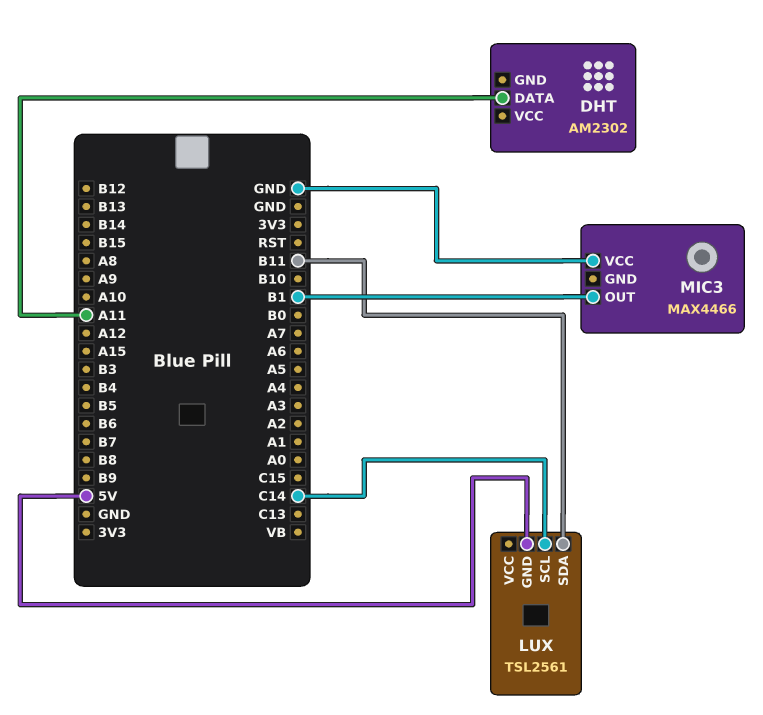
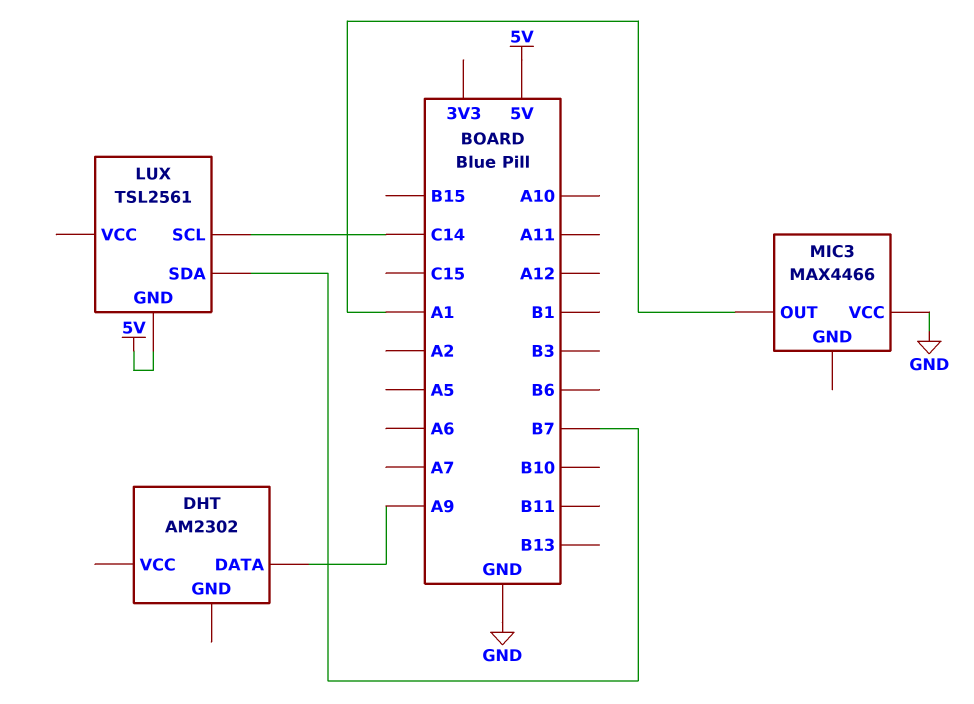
DHT pin DATA: A11 -> A9
LUX pin SDA: B11 -> B7
MIC3 pin OUT: B1 -> A1

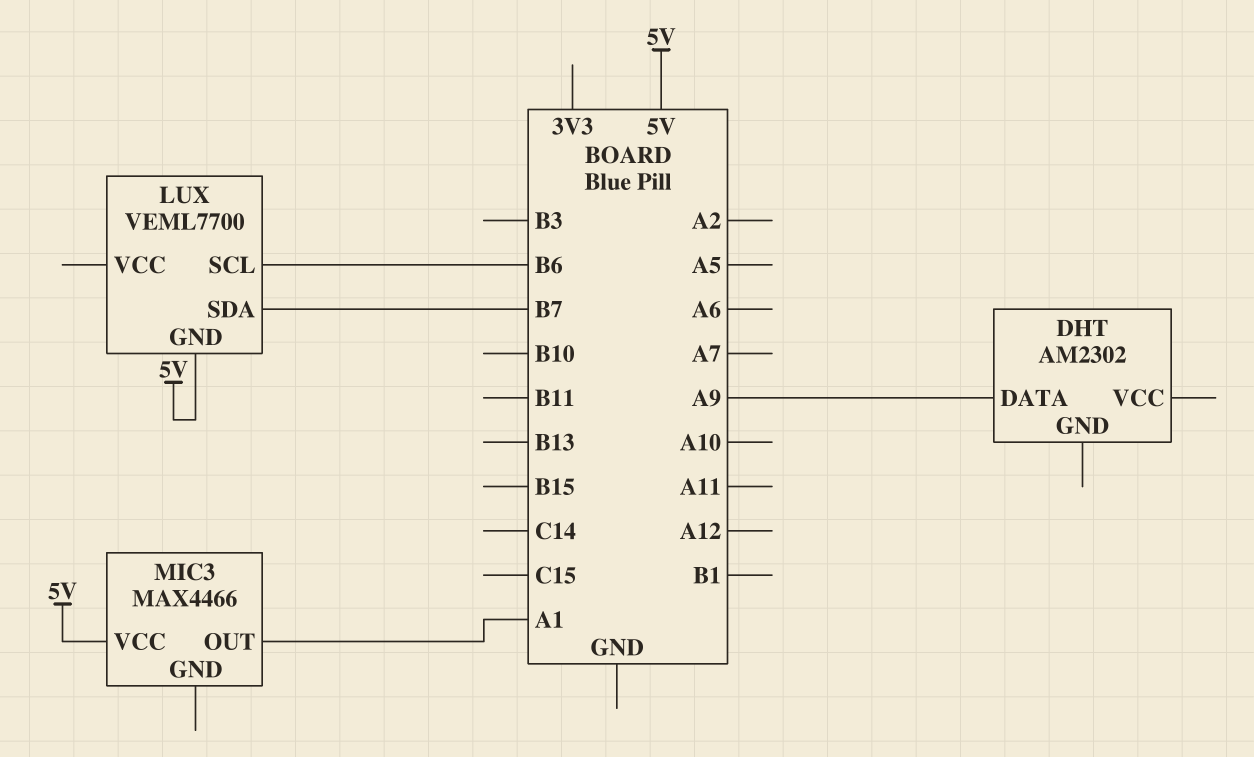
LUX: TSL2561 -> VEML7700
LUX pin SCL: C14 -> B6
MIC3 pin VCC: GND -> 5V

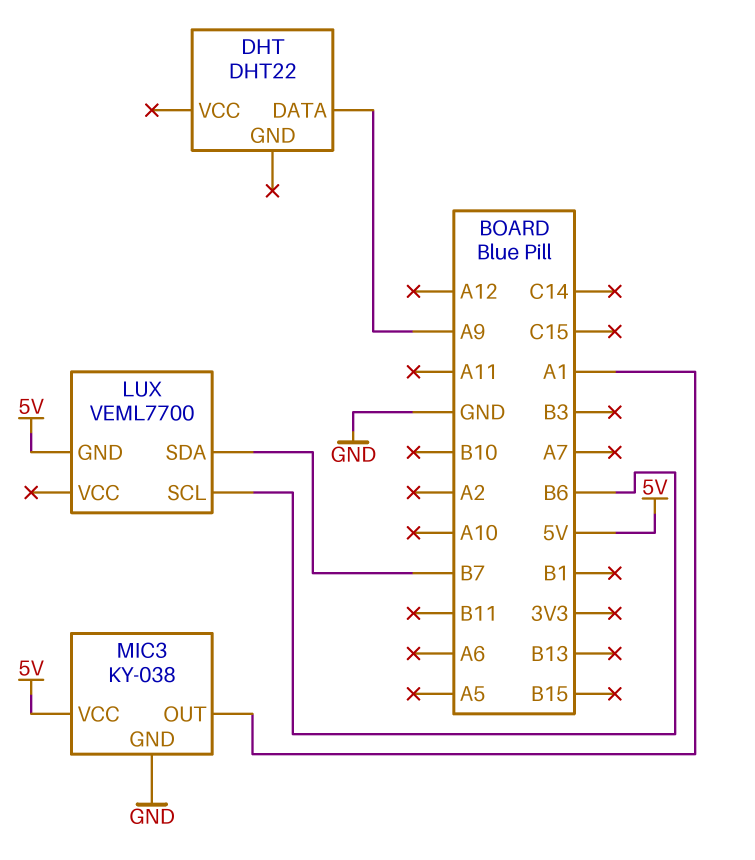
DHT: AM2302 -> DHT22
MIC3: MAX4466 -> KY-038
MIC3 pin GND: none -> GND

